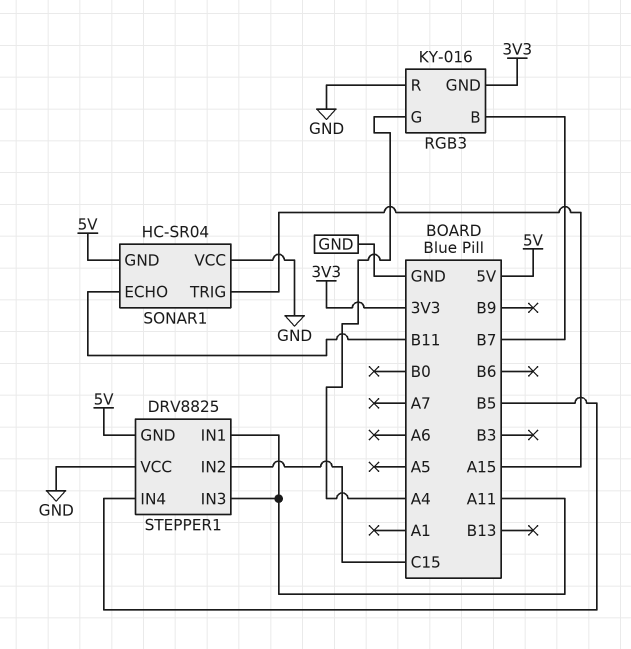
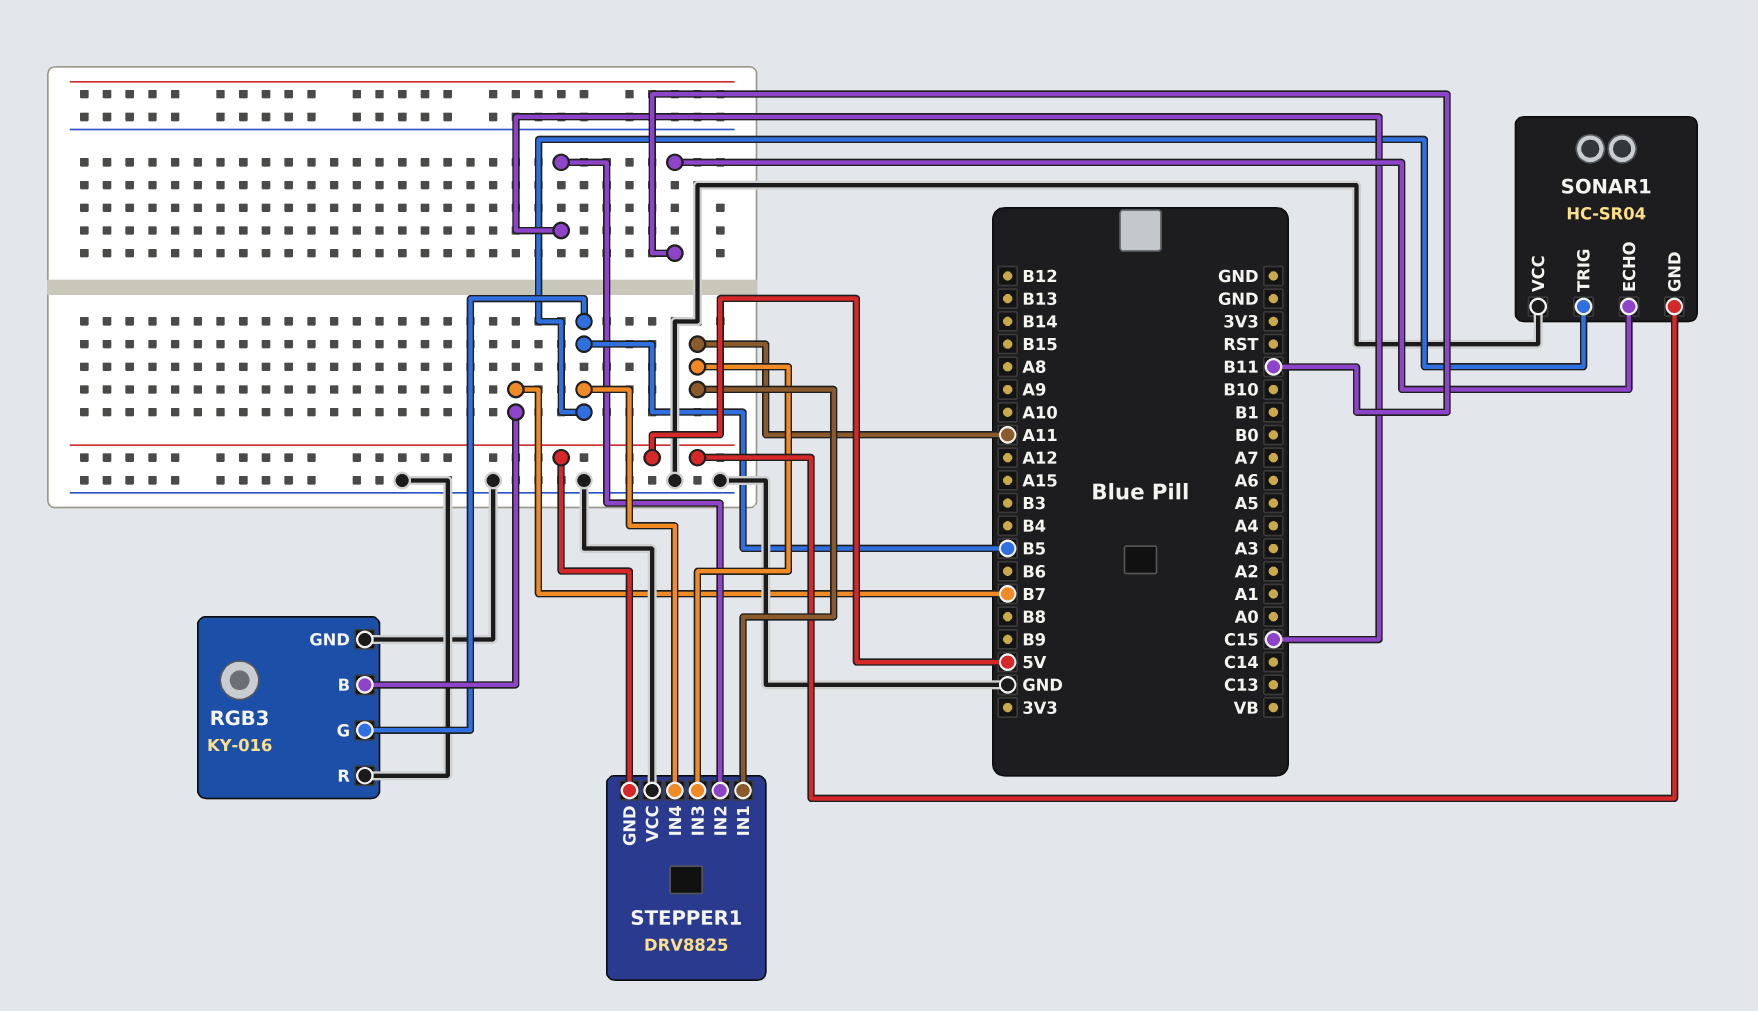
RGB3 pin G: A4 -> B5
RGB3 pin GND: 3V3 -> GND
SONAR1 pin TRIG: A15 -> B5

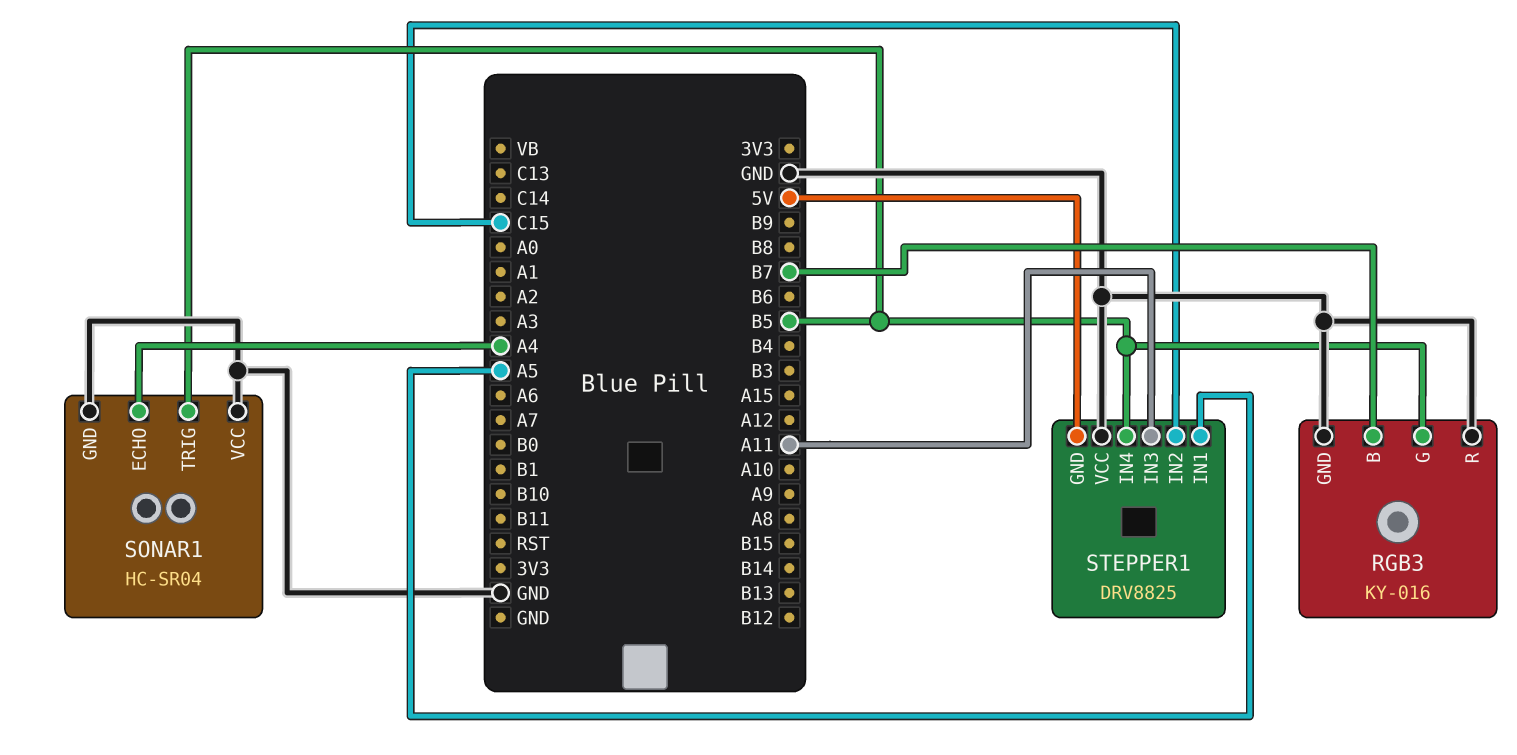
SONAR1 pin ECHO: B11 -> A4
SONAR1 pin GND: 5V -> GND
STEPPER1 pin IN1: A11 -> A5

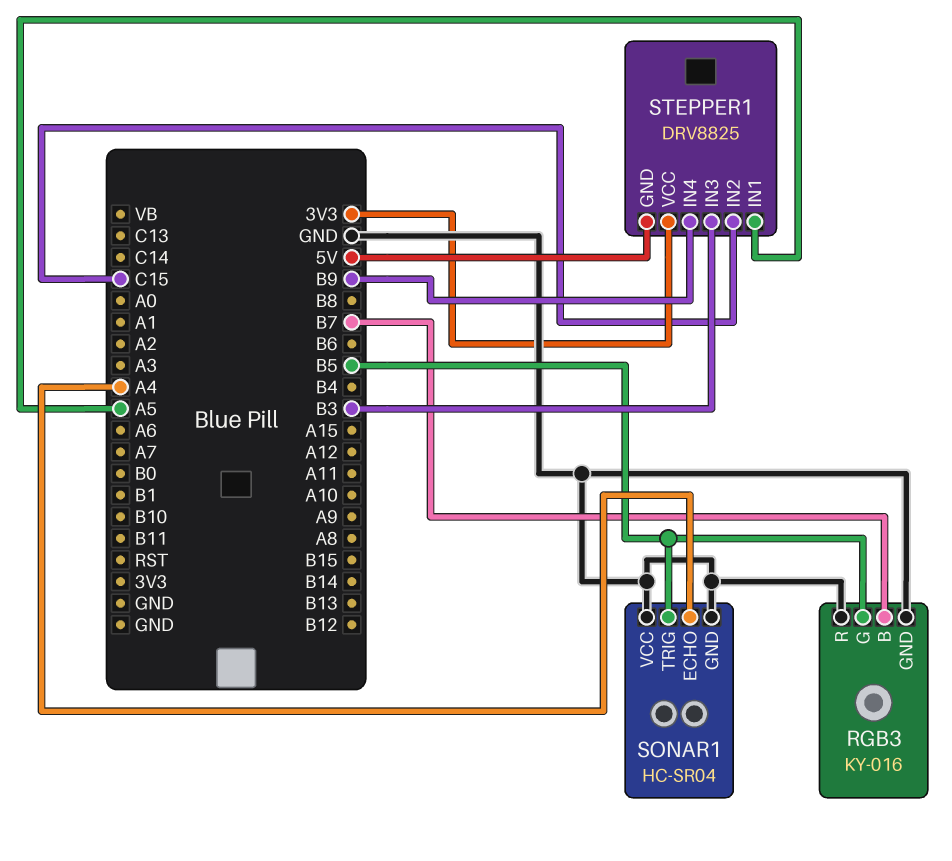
STEPPER1 pin IN3: A11 -> B3
STEPPER1 pin IN4: B5 -> B9
STEPPER1 pin VCC: GND -> 3V3

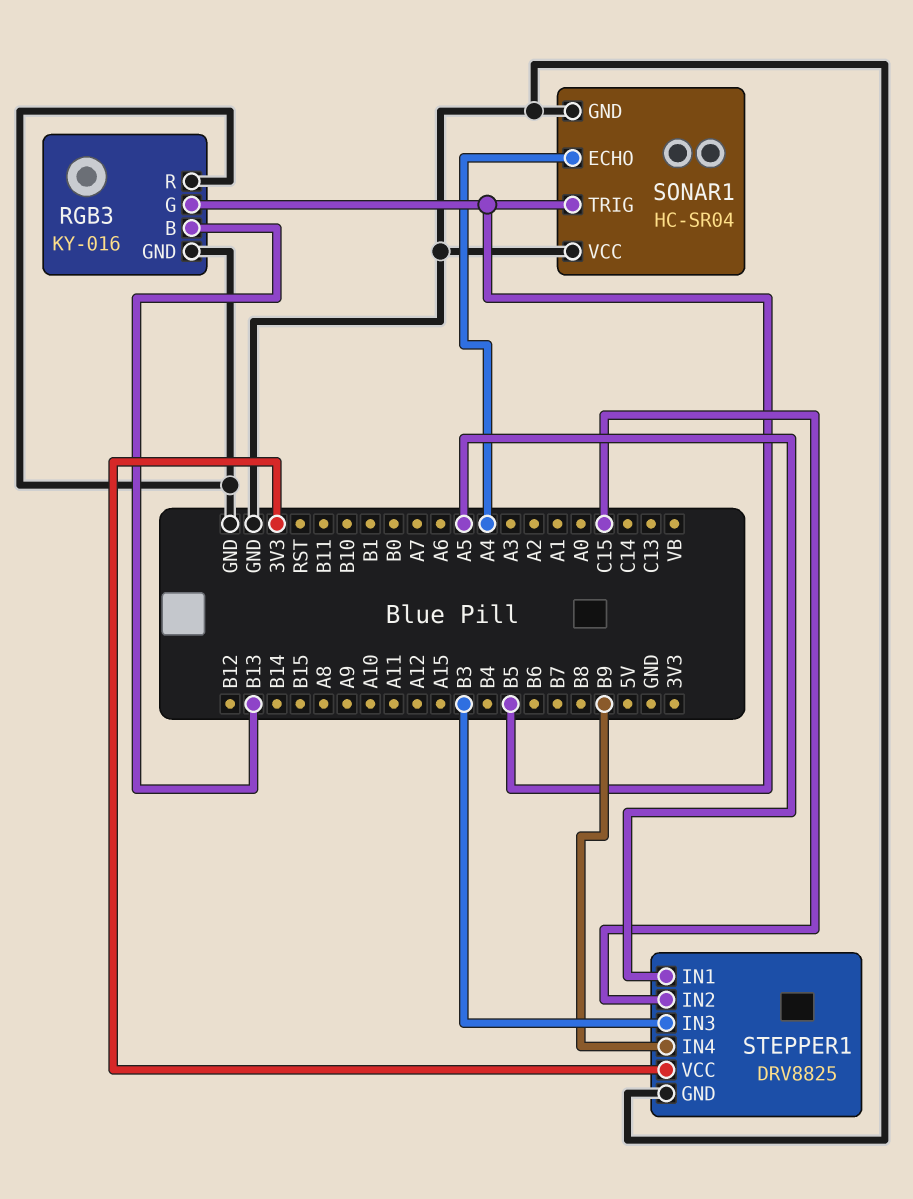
RGB3 pin B: B7 -> B13
STEPPER1 pin GND: 5V -> GND

